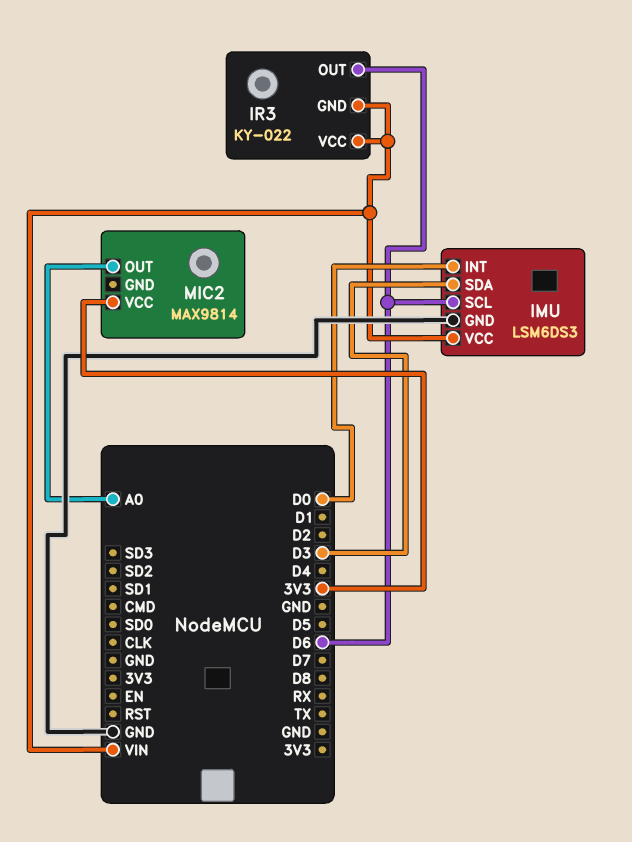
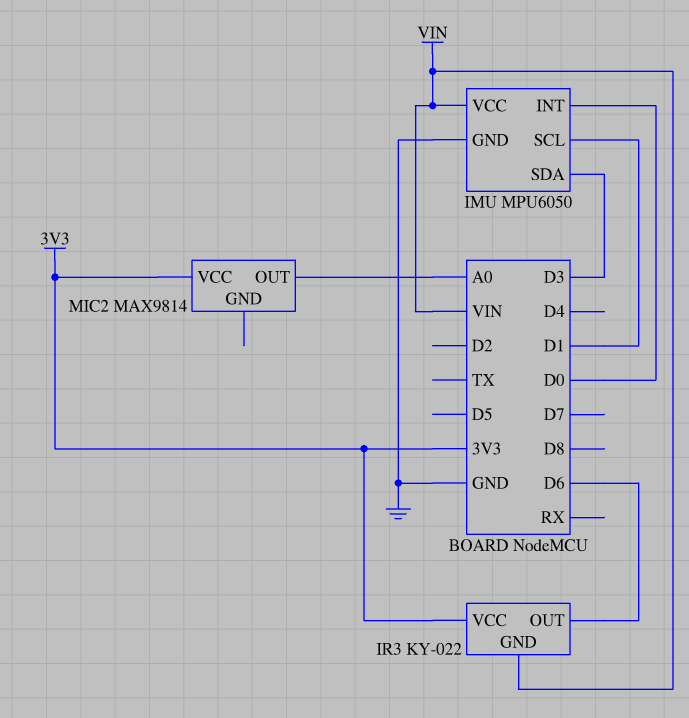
IMU: LSM6DS3 -> MPU6050
IMU pin SCL: D6 -> D1
IR3 pin VCC: VIN -> 3V3

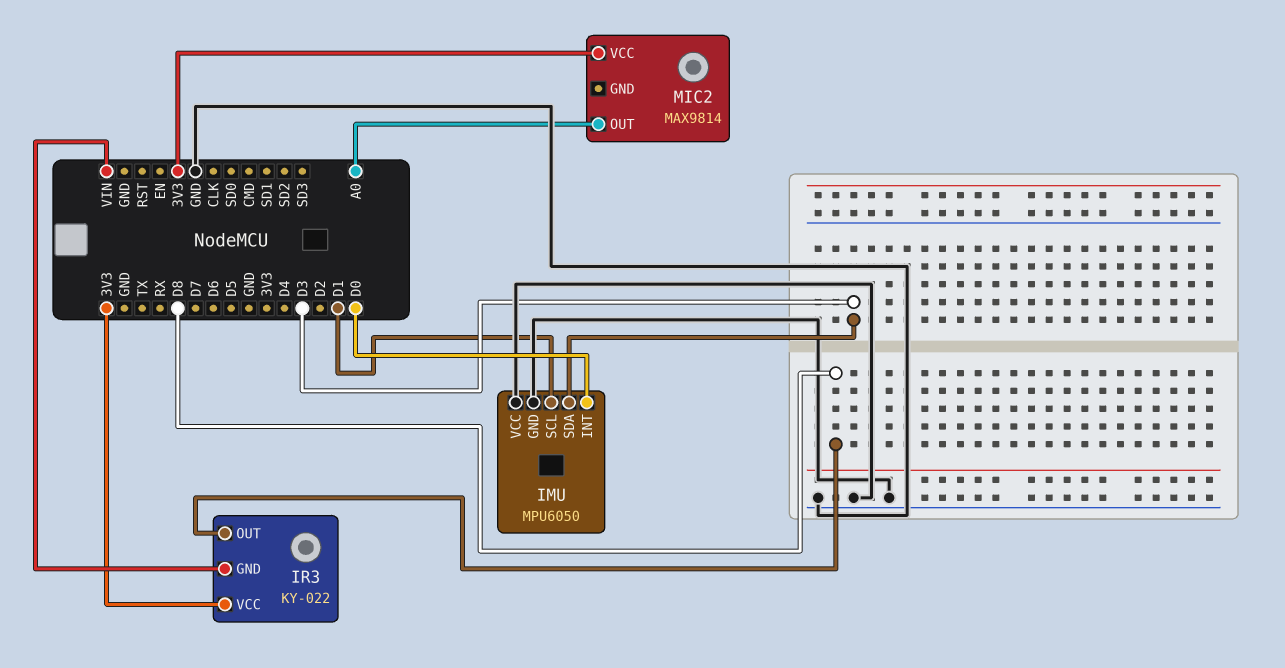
IMU pin VCC: VIN -> GND
IR3 pin OUT: D6 -> D8

